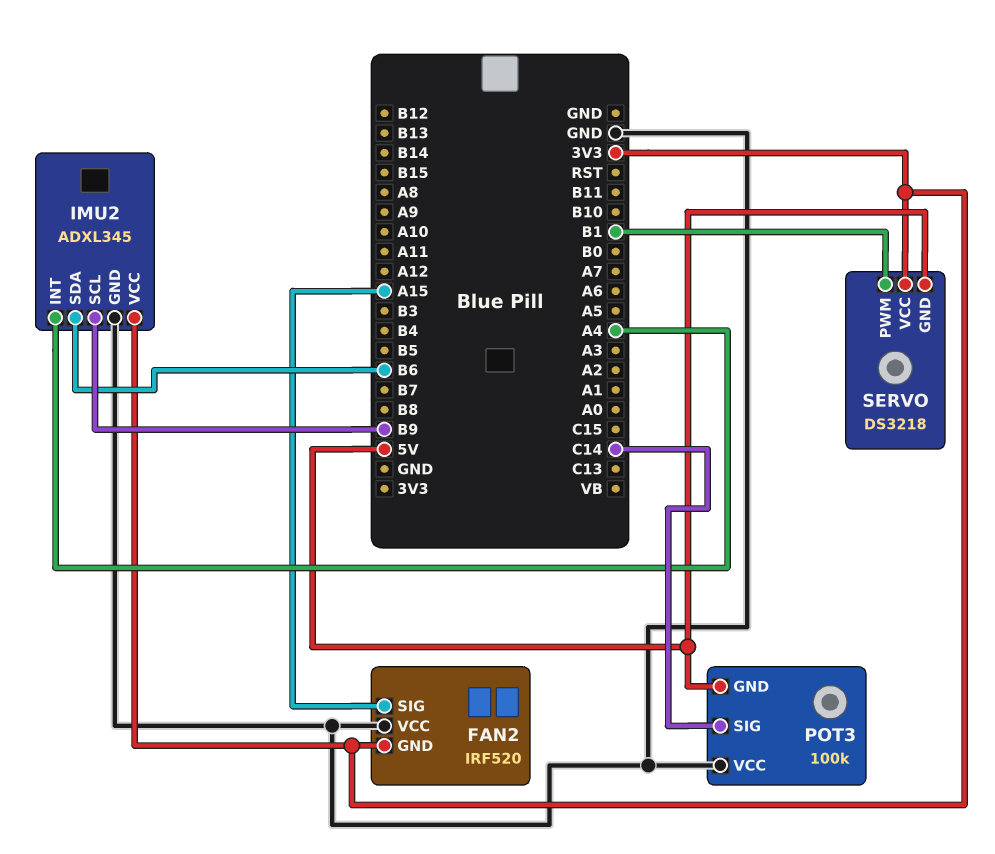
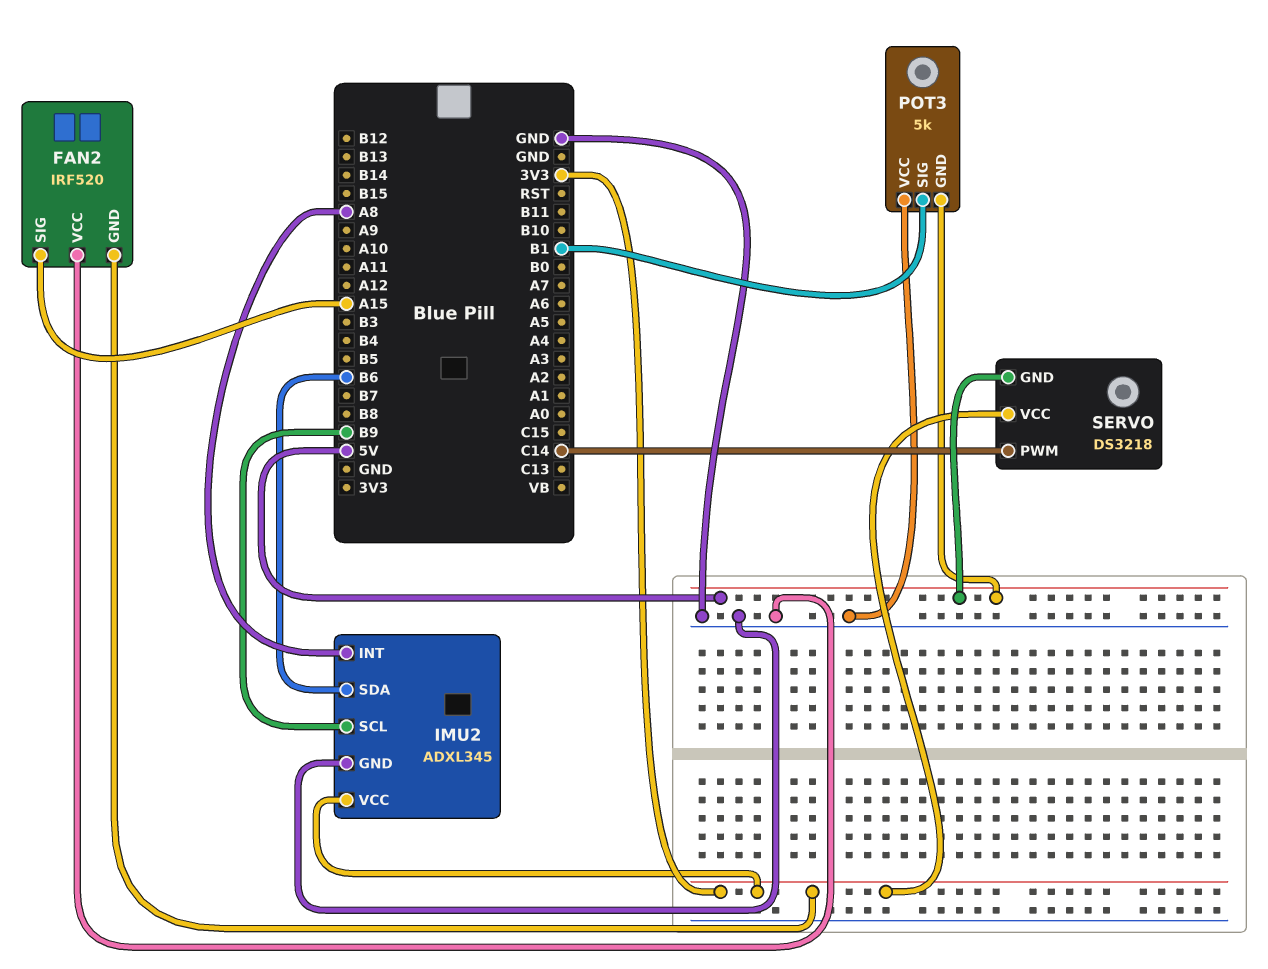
IMU2 pin INT: A4 -> A8
POT3: 100k -> 5k
POT3 pin SIG: C14 -> B1
SERVO pin PWM: B1 -> C14

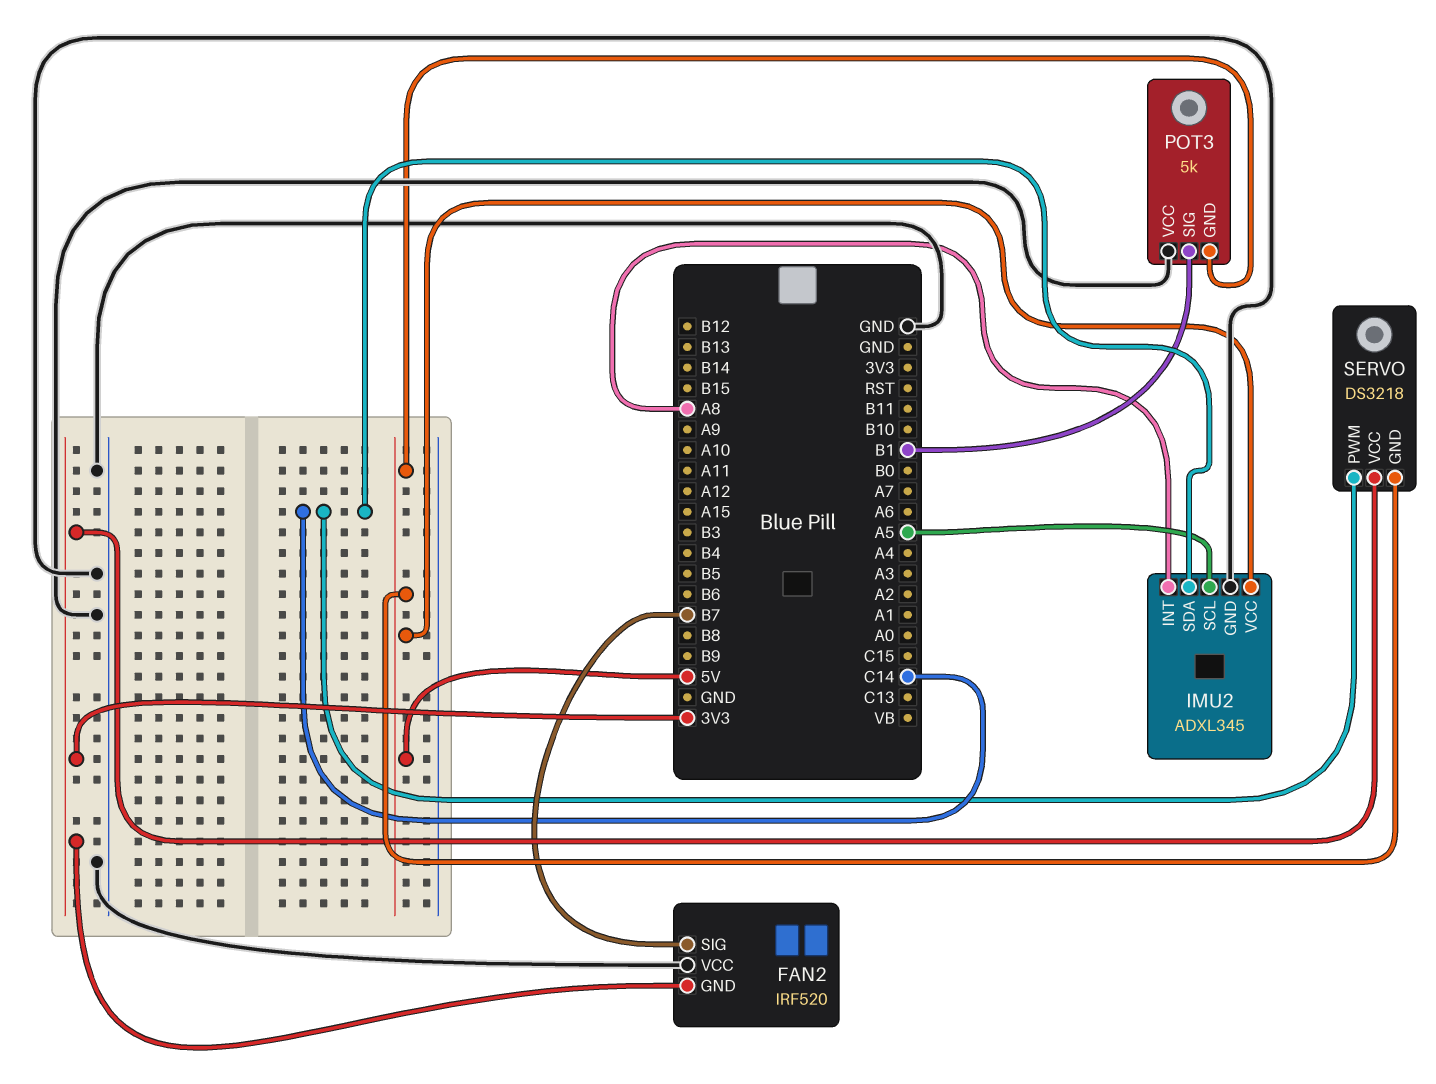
FAN2 pin SIG: A15 -> B7
IMU2 pin SCL: B9 -> A5
IMU2 pin SDA: B6 -> C14
IMU2 pin VCC: 3V3 -> 5V

